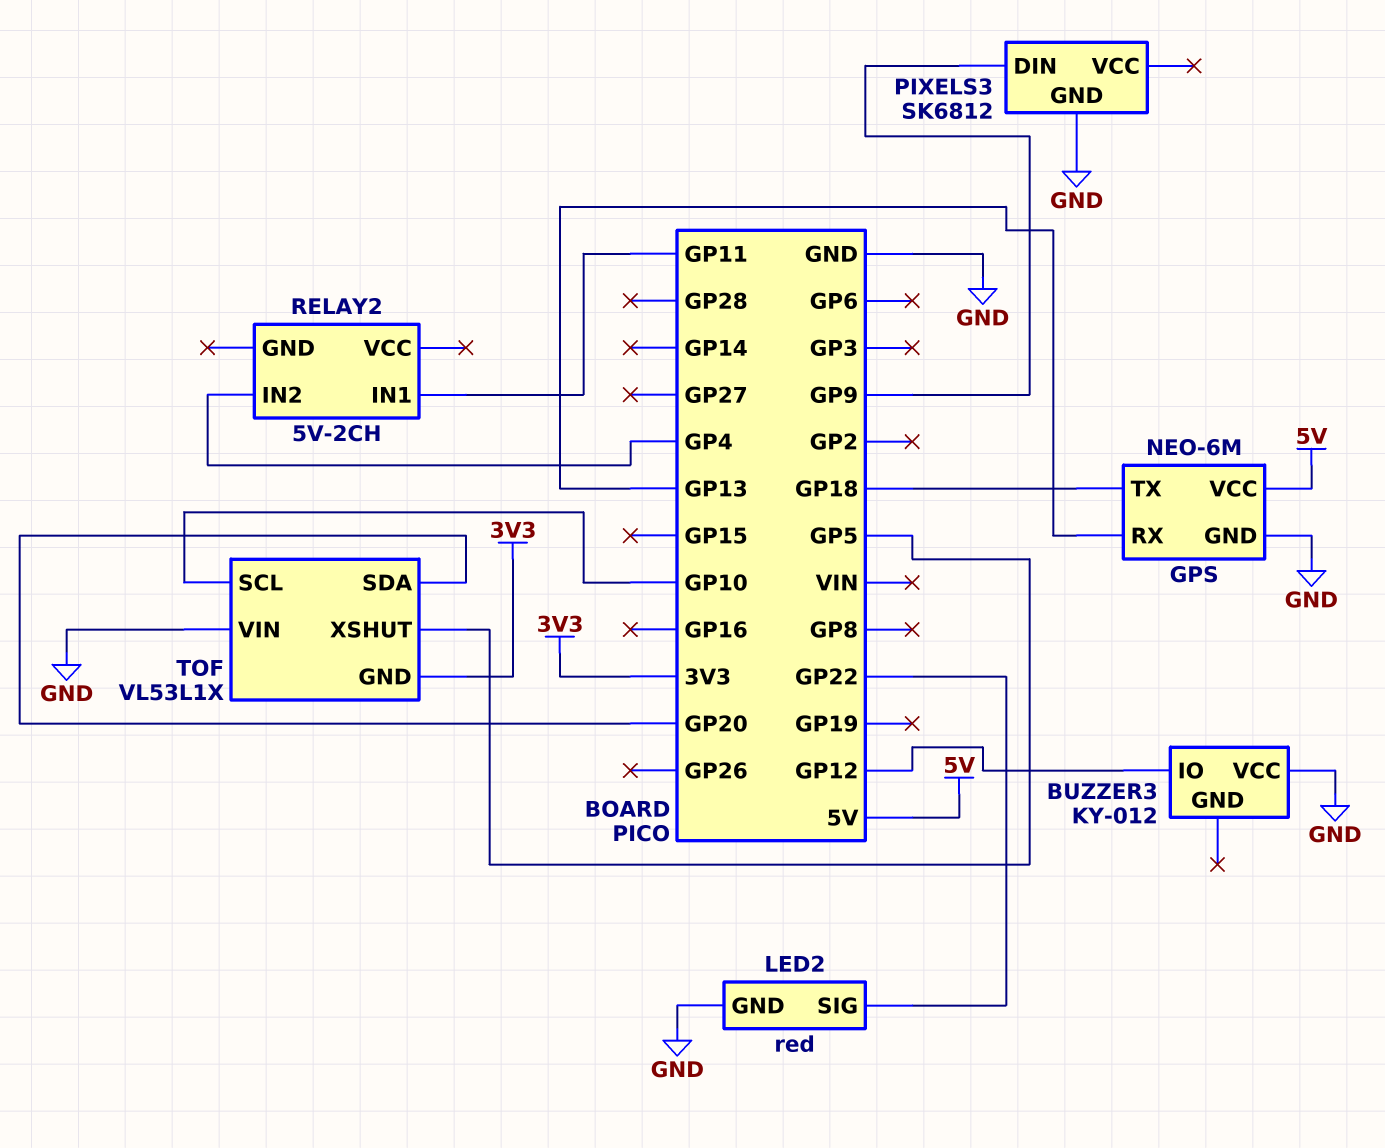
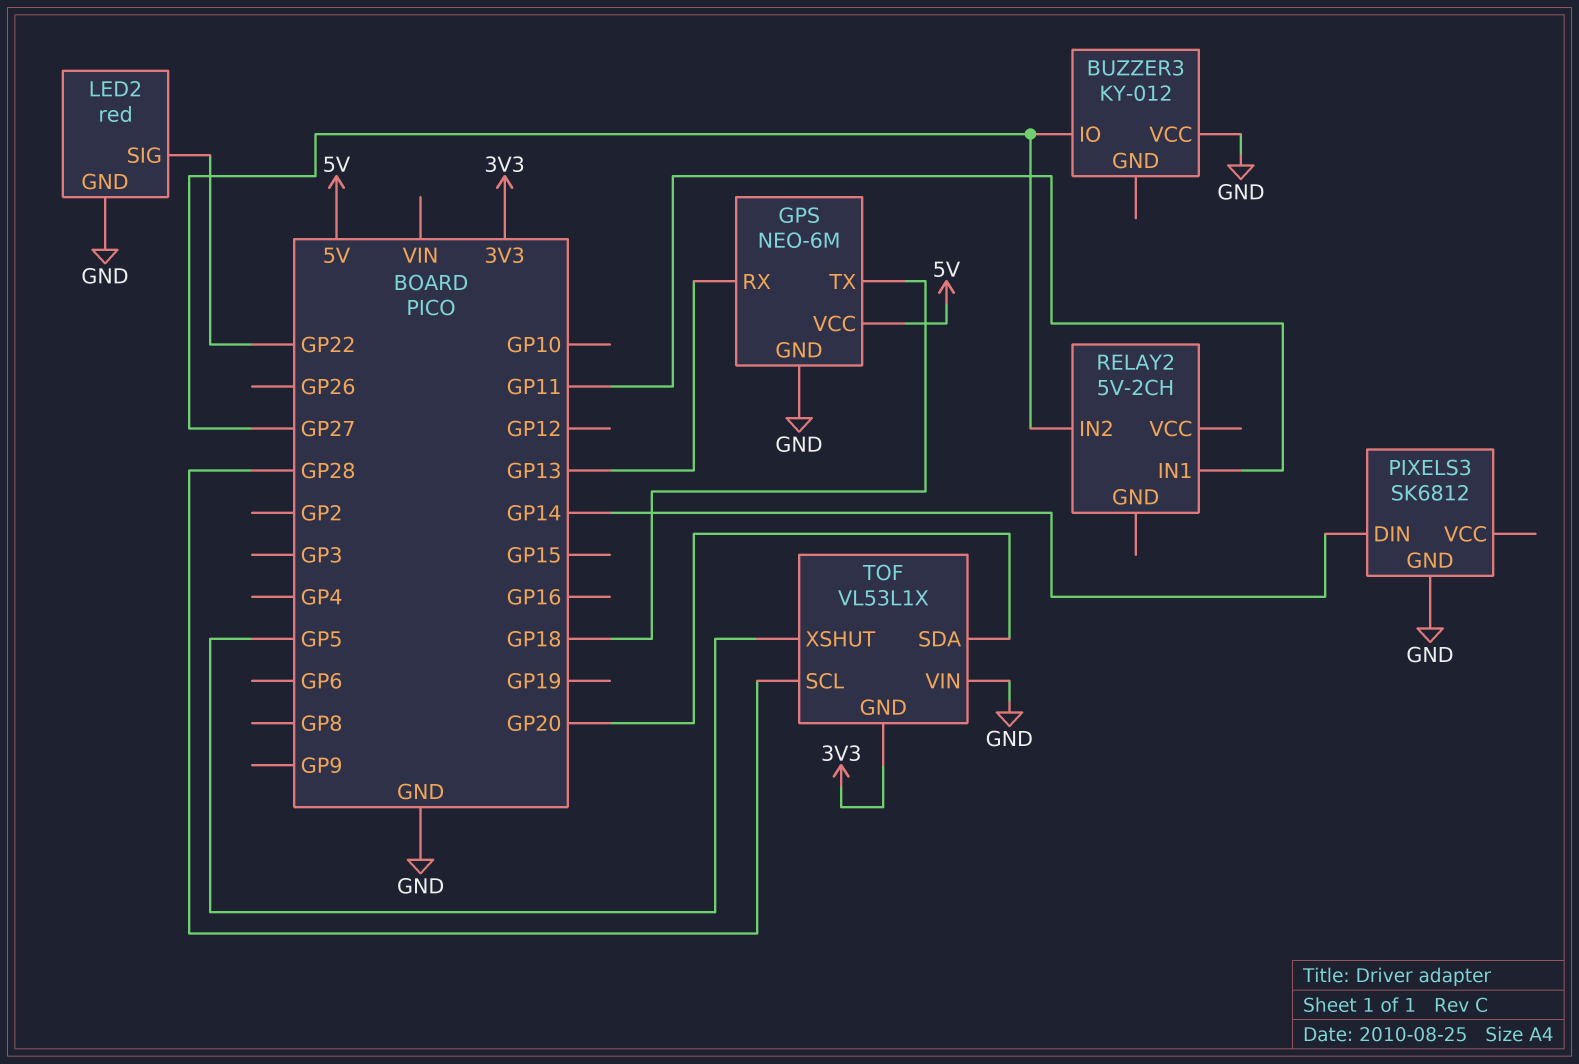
BUZZER3 pin IO: GP12 -> GP27
PIXELS3 pin DIN: GP9 -> GP14
RELAY2 pin IN2: GP4 -> GP27
TOF pin SCL: GP10 -> GP28

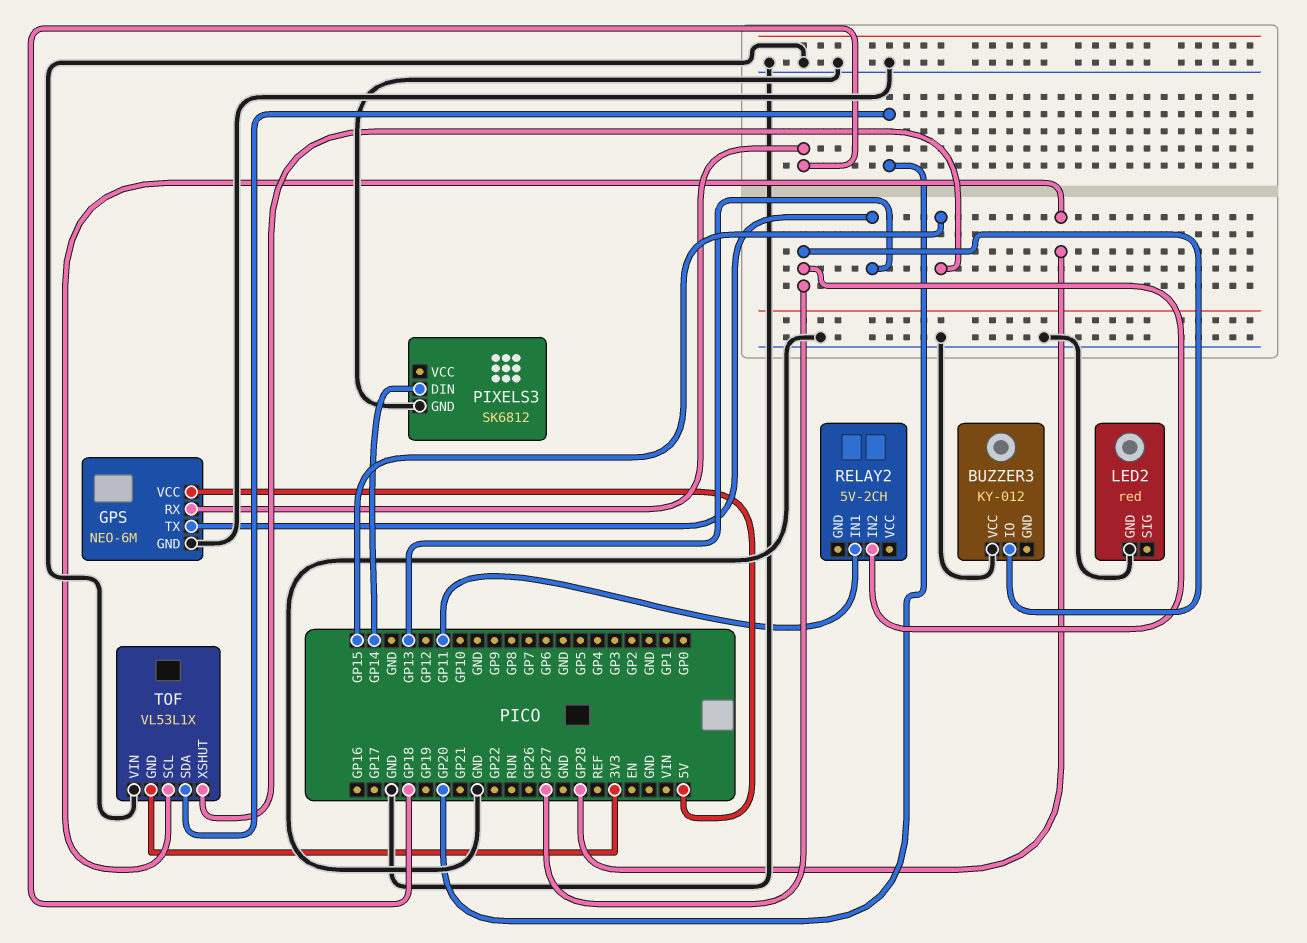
GPS pin RX: GP13 -> GP18
GPS pin TX: GP18 -> GP13
LED2 pin SIG: GP22 -> none
TOF pin XSHUT: GP5 -> GP15

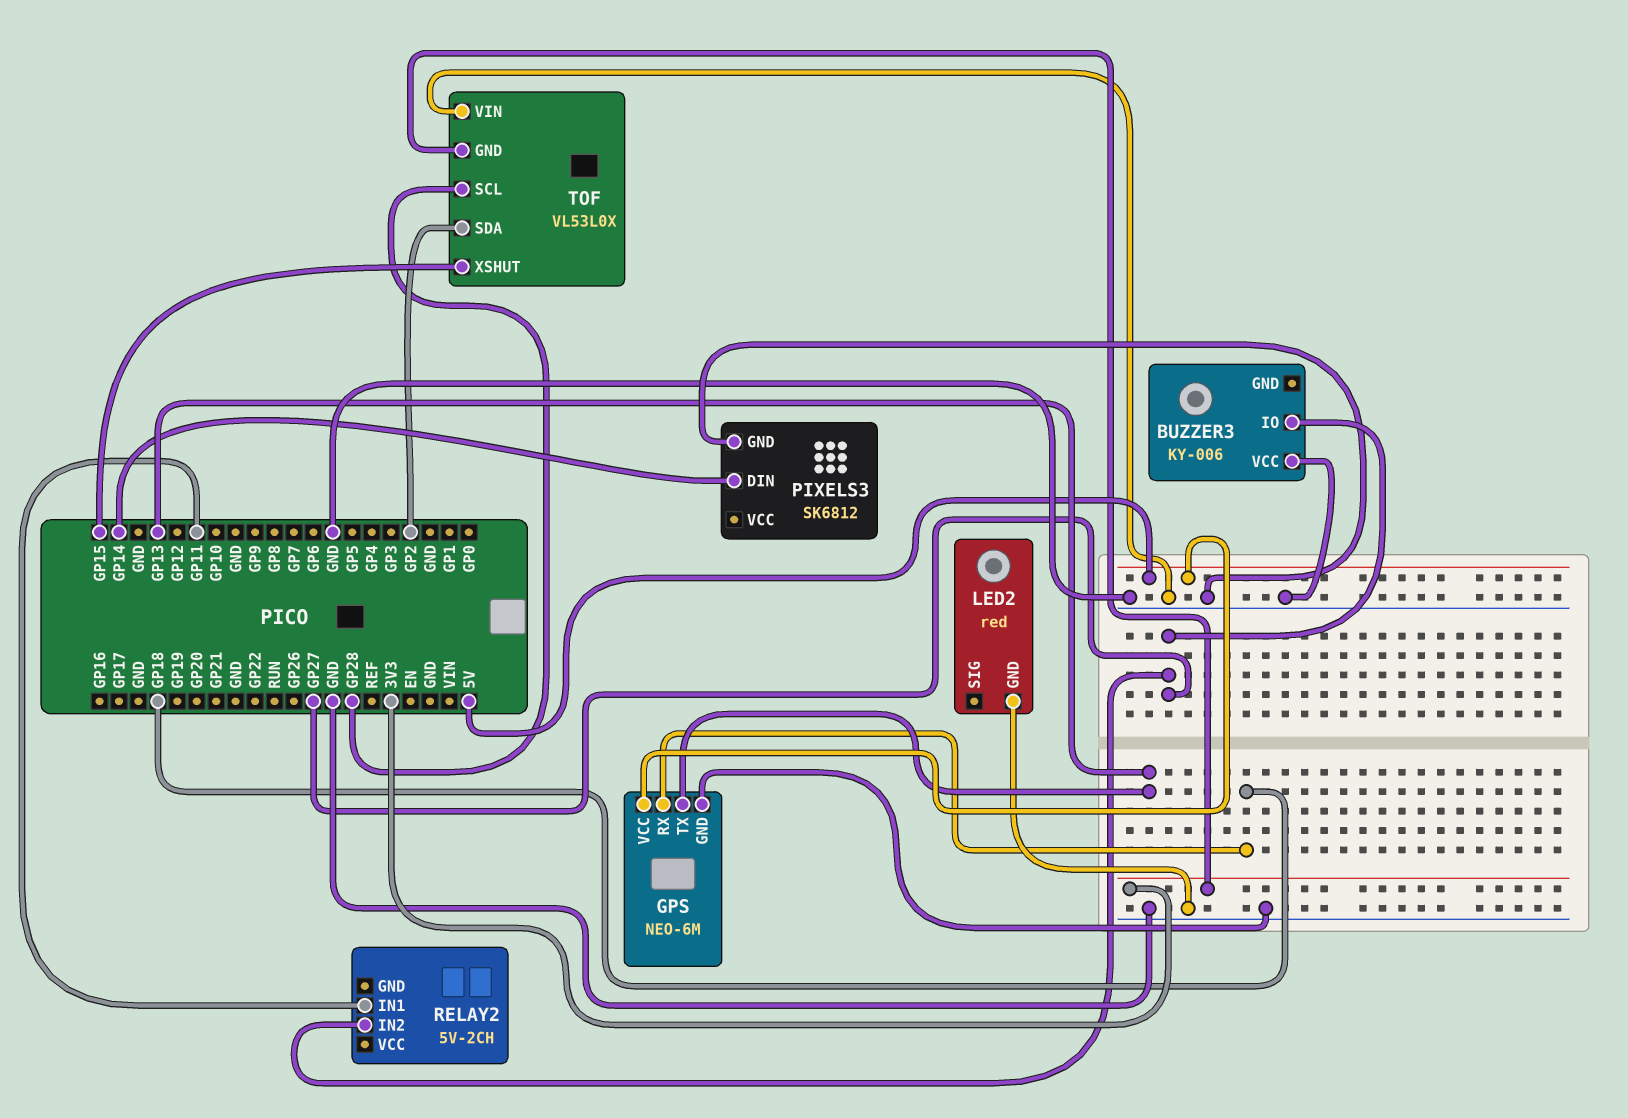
BUZZER3: KY-012 -> KY-006
TOF: VL53L1X -> VL53L0X
TOF pin SDA: GP20 -> GP2

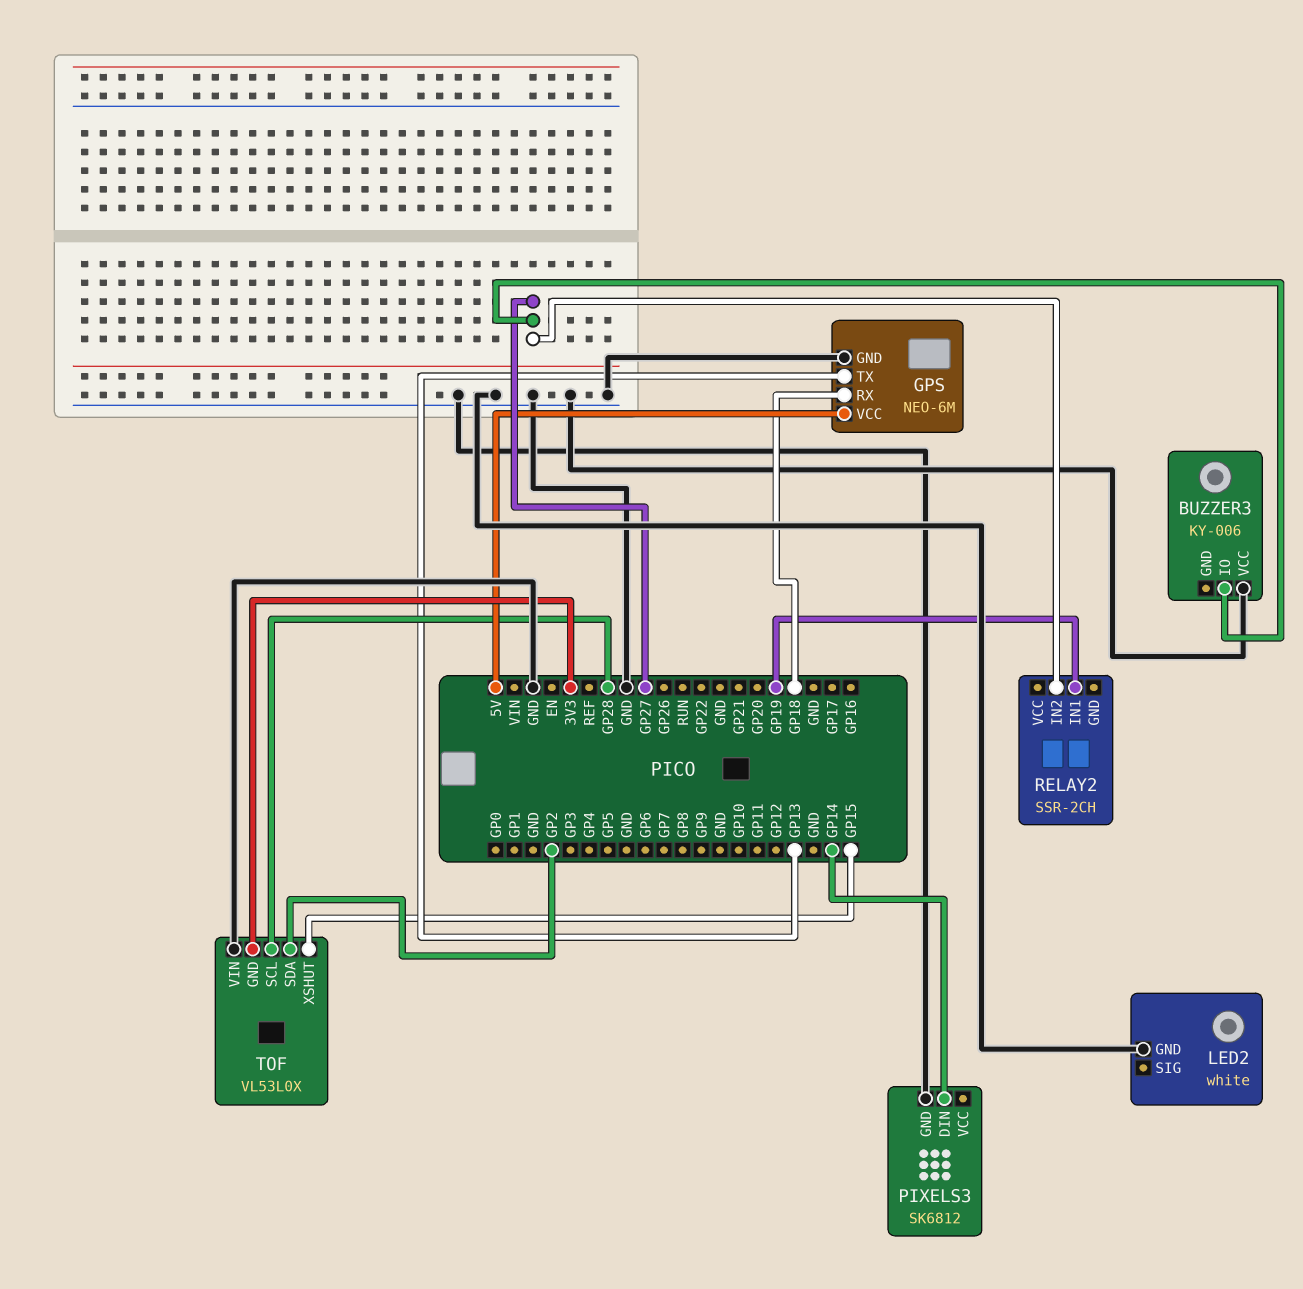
LED2: red -> white
RELAY2: 5V-2CH -> SSR-2CH
RELAY2 pin IN1: GP11 -> GP19

